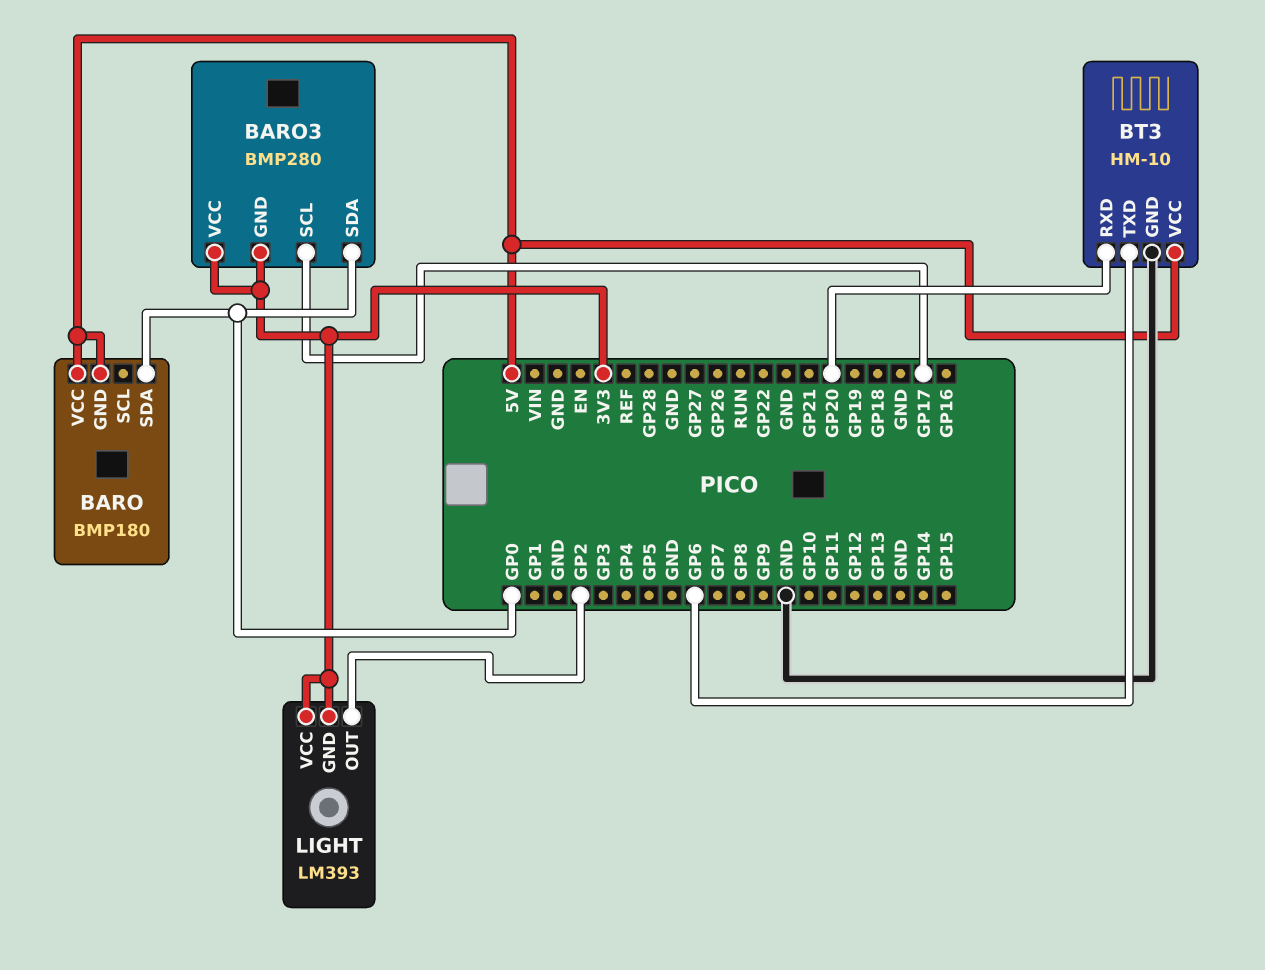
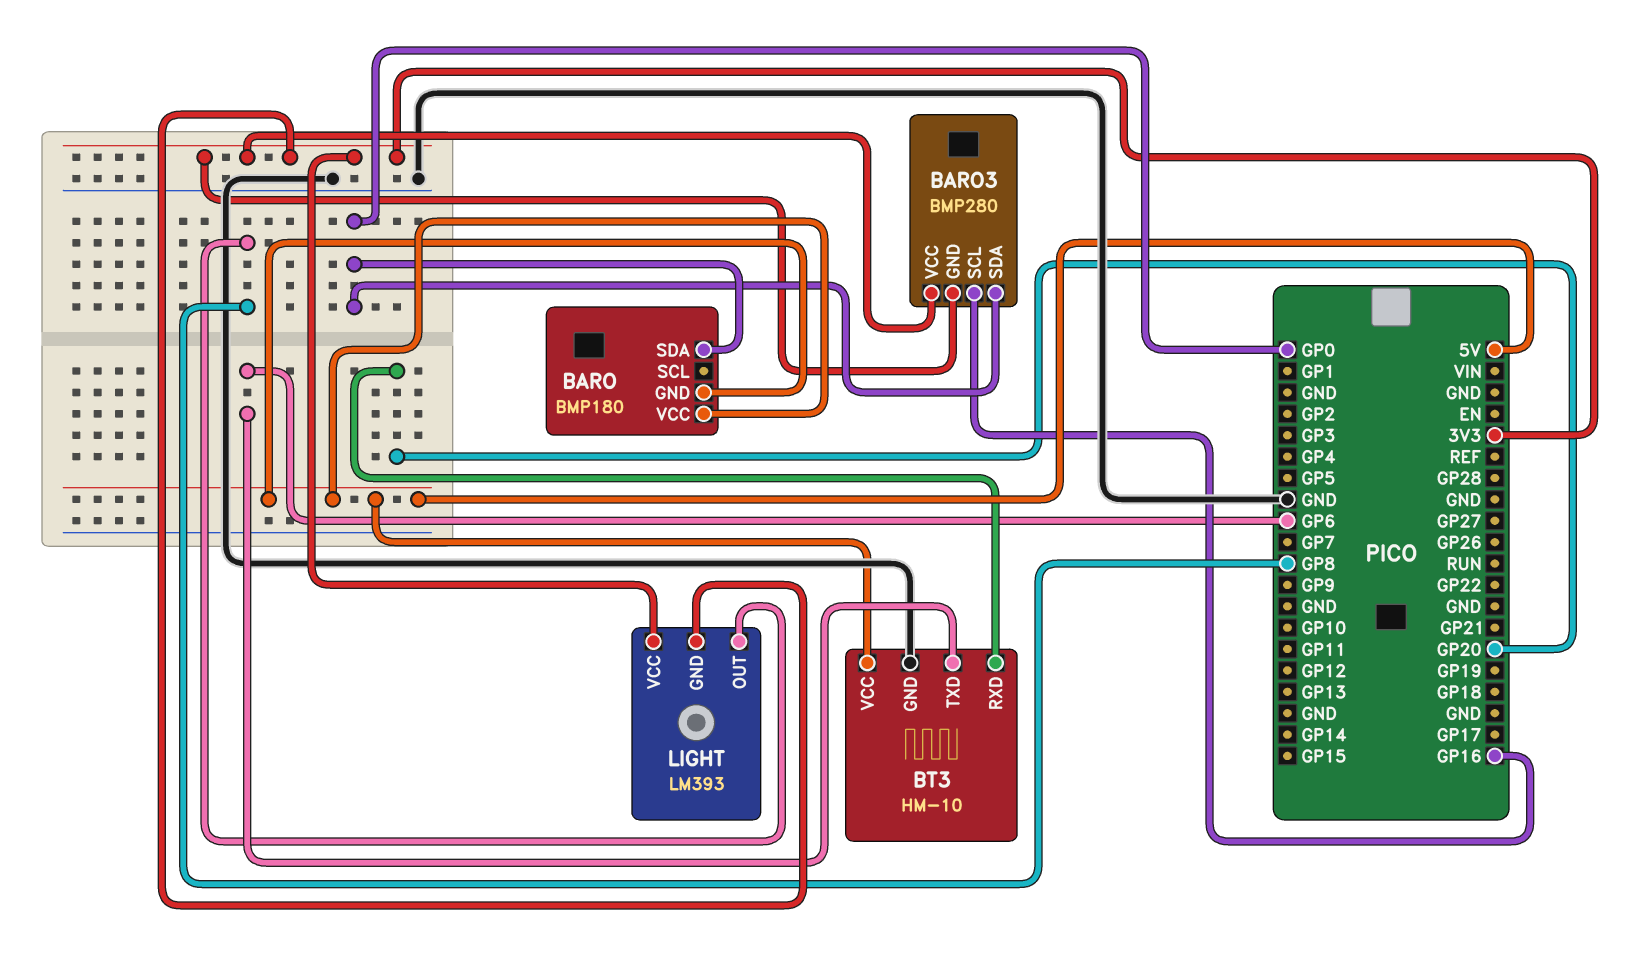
BARO3 pin SCL: GP17 -> GP16
LIGHT pin OUT: GP2 -> GP8

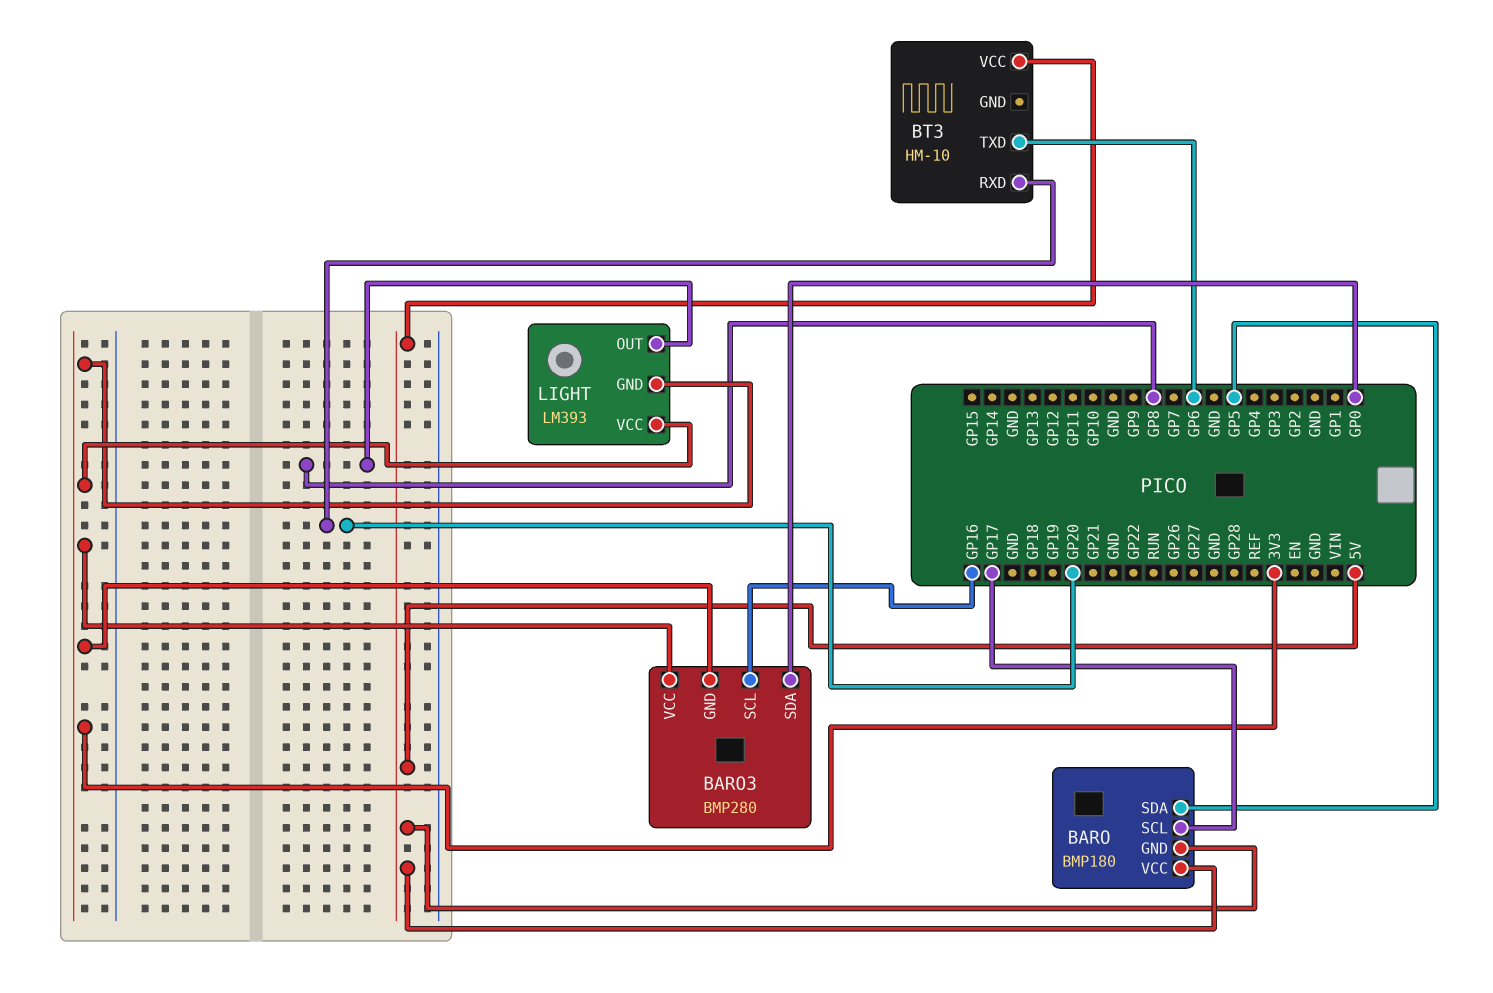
BARO pin SCL: none -> GP17
BARO pin SDA: GP0 -> GP5
BT3 pin GND: GND -> none

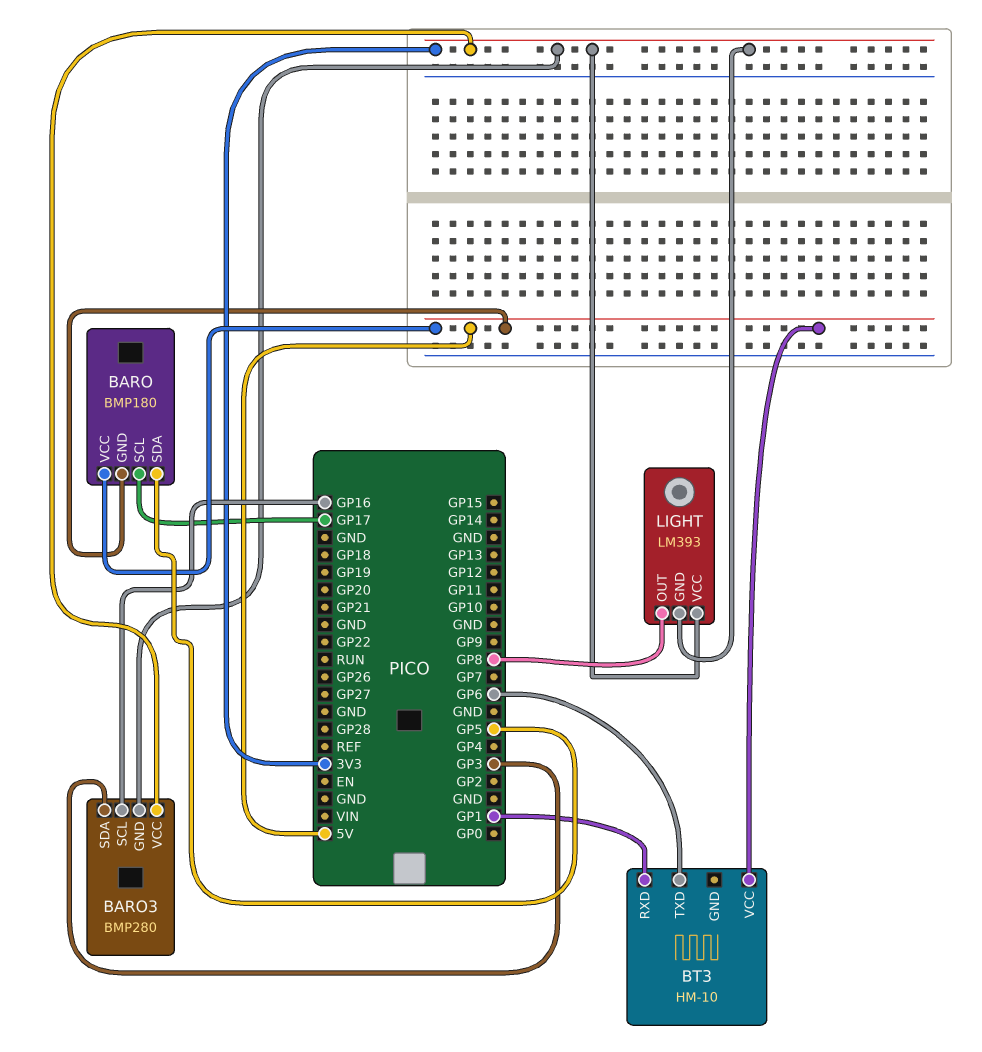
BARO3 pin SDA: GP0 -> GP3
BT3 pin RXD: GP20 -> GP1

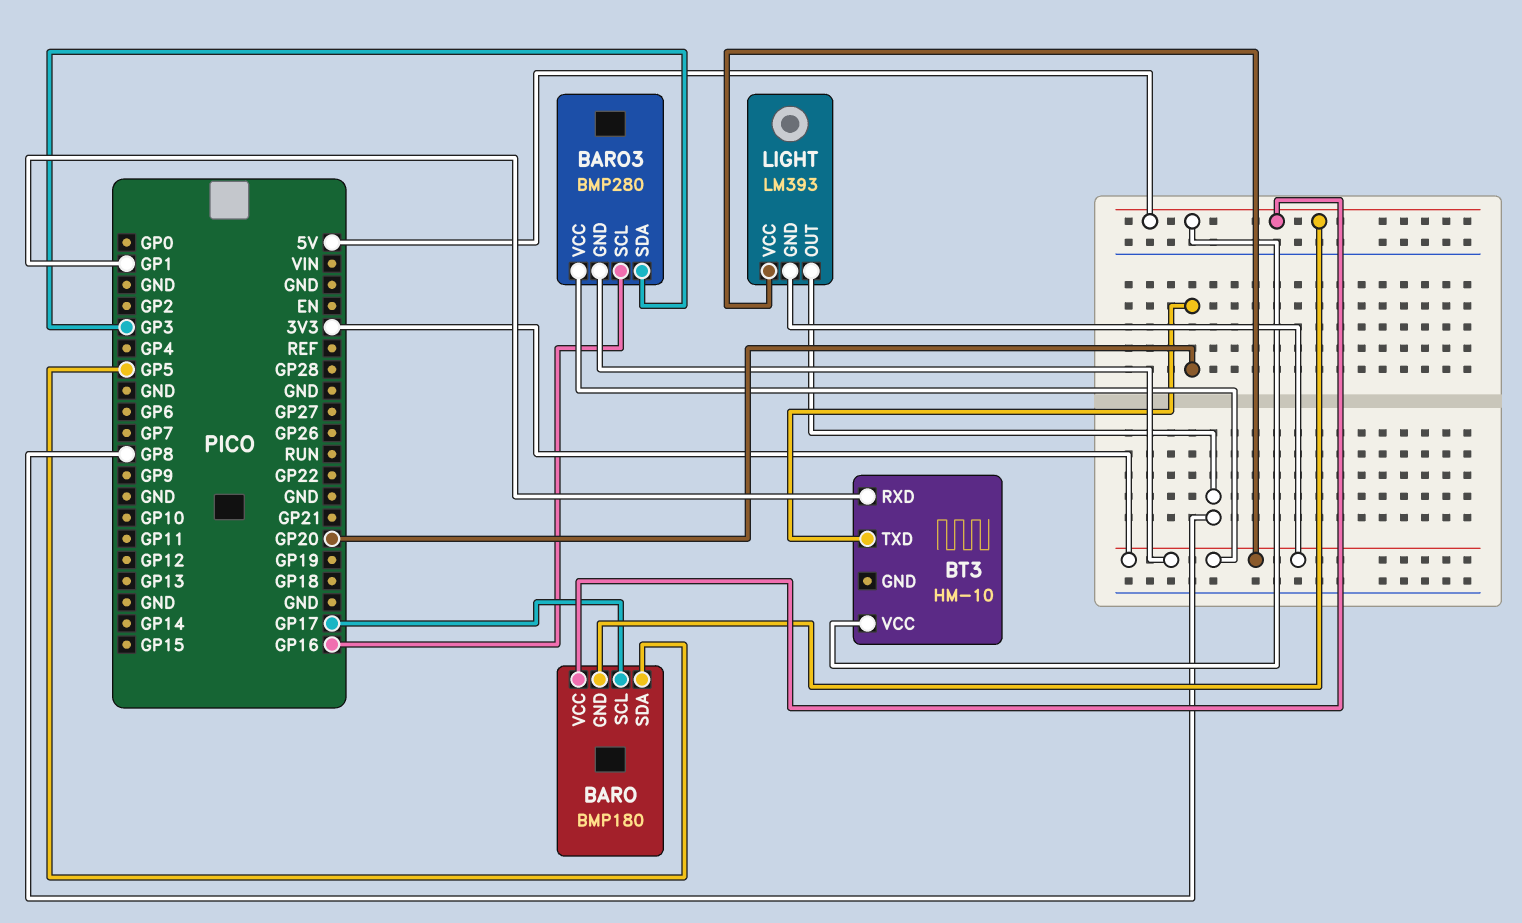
BT3 pin TXD: GP6 -> GP20

